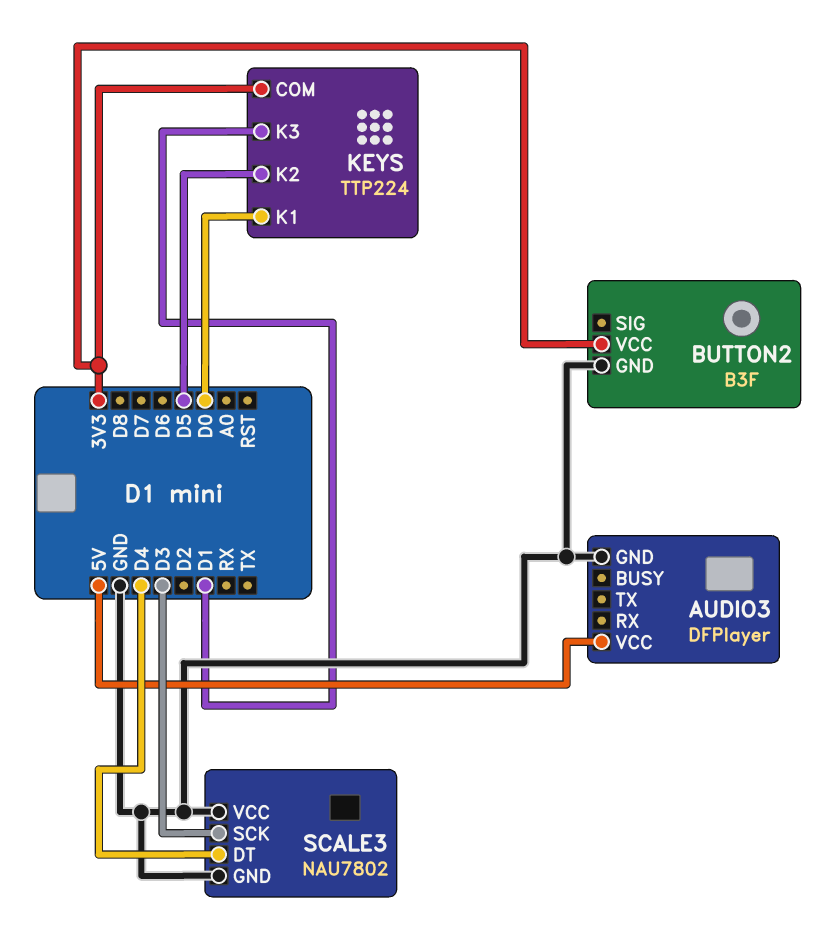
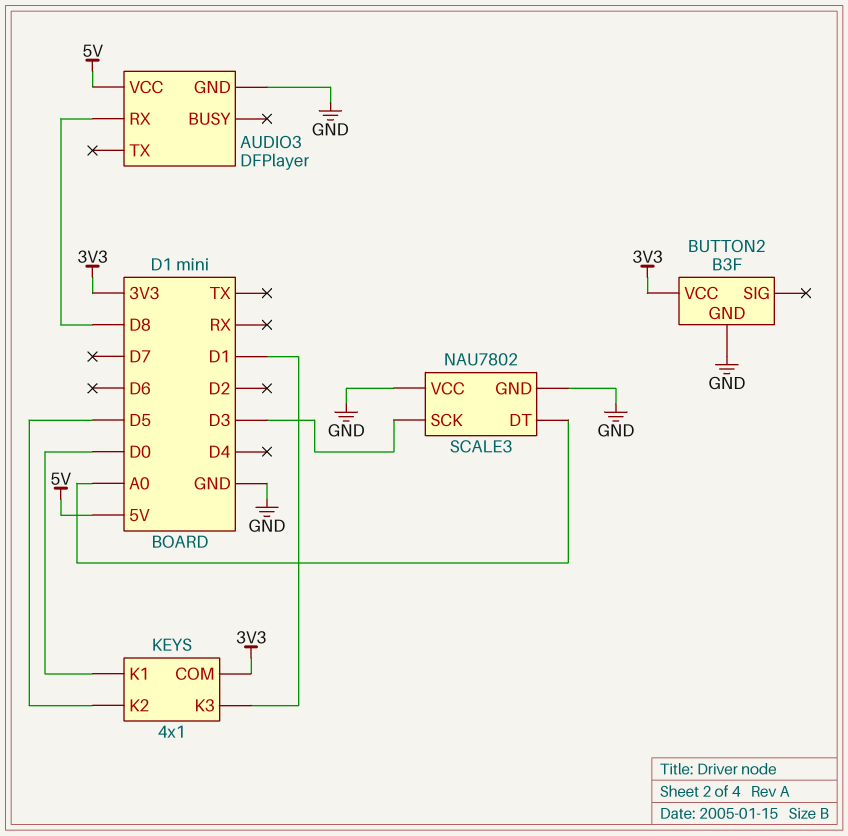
AUDIO3 pin RX: none -> D8
KEYS: TTP224 -> 4x1
SCALE3 pin DT: D4 -> A0

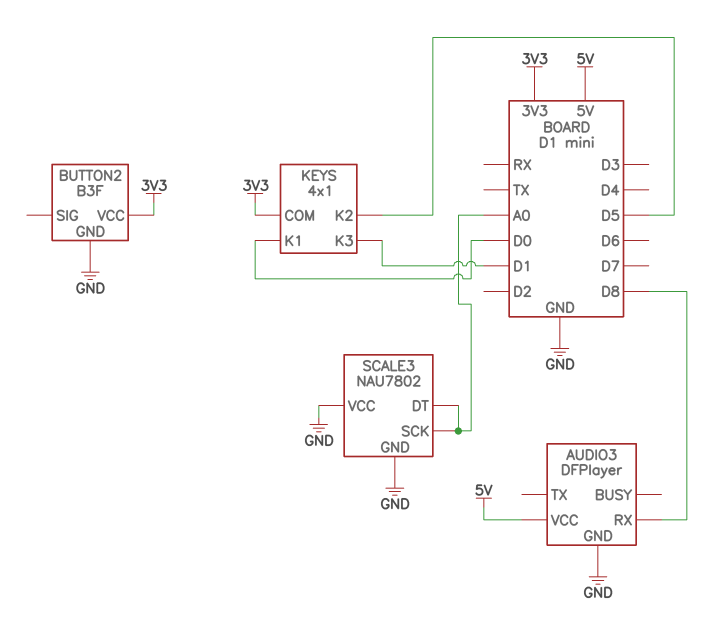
SCALE3 pin SCK: D3 -> A0

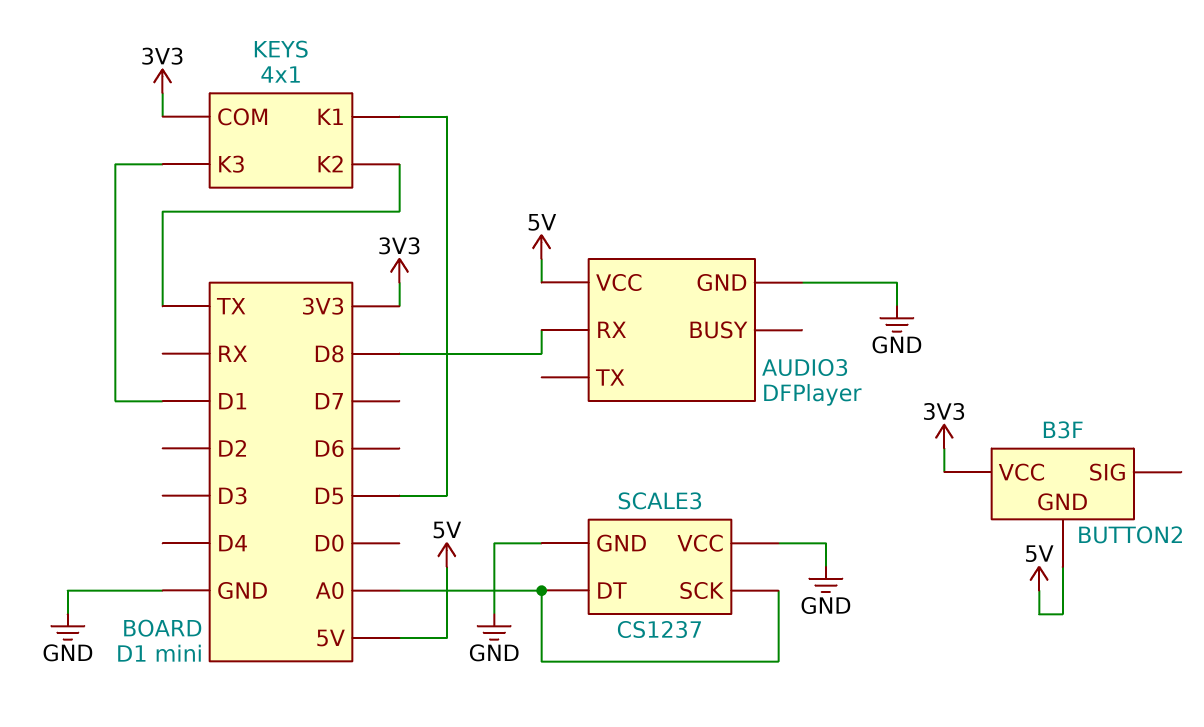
BUTTON2 pin GND: GND -> 5V
KEYS pin K1: D0 -> D5
KEYS pin K2: D5 -> TX
SCALE3: NAU7802 -> CS1237

